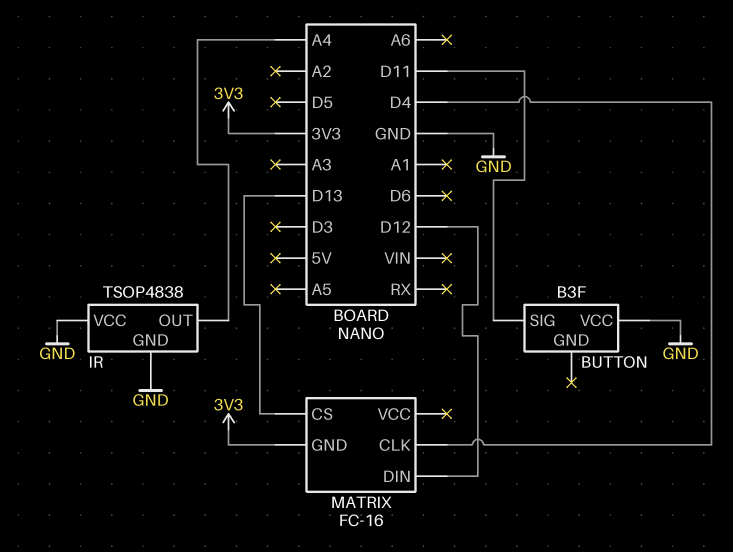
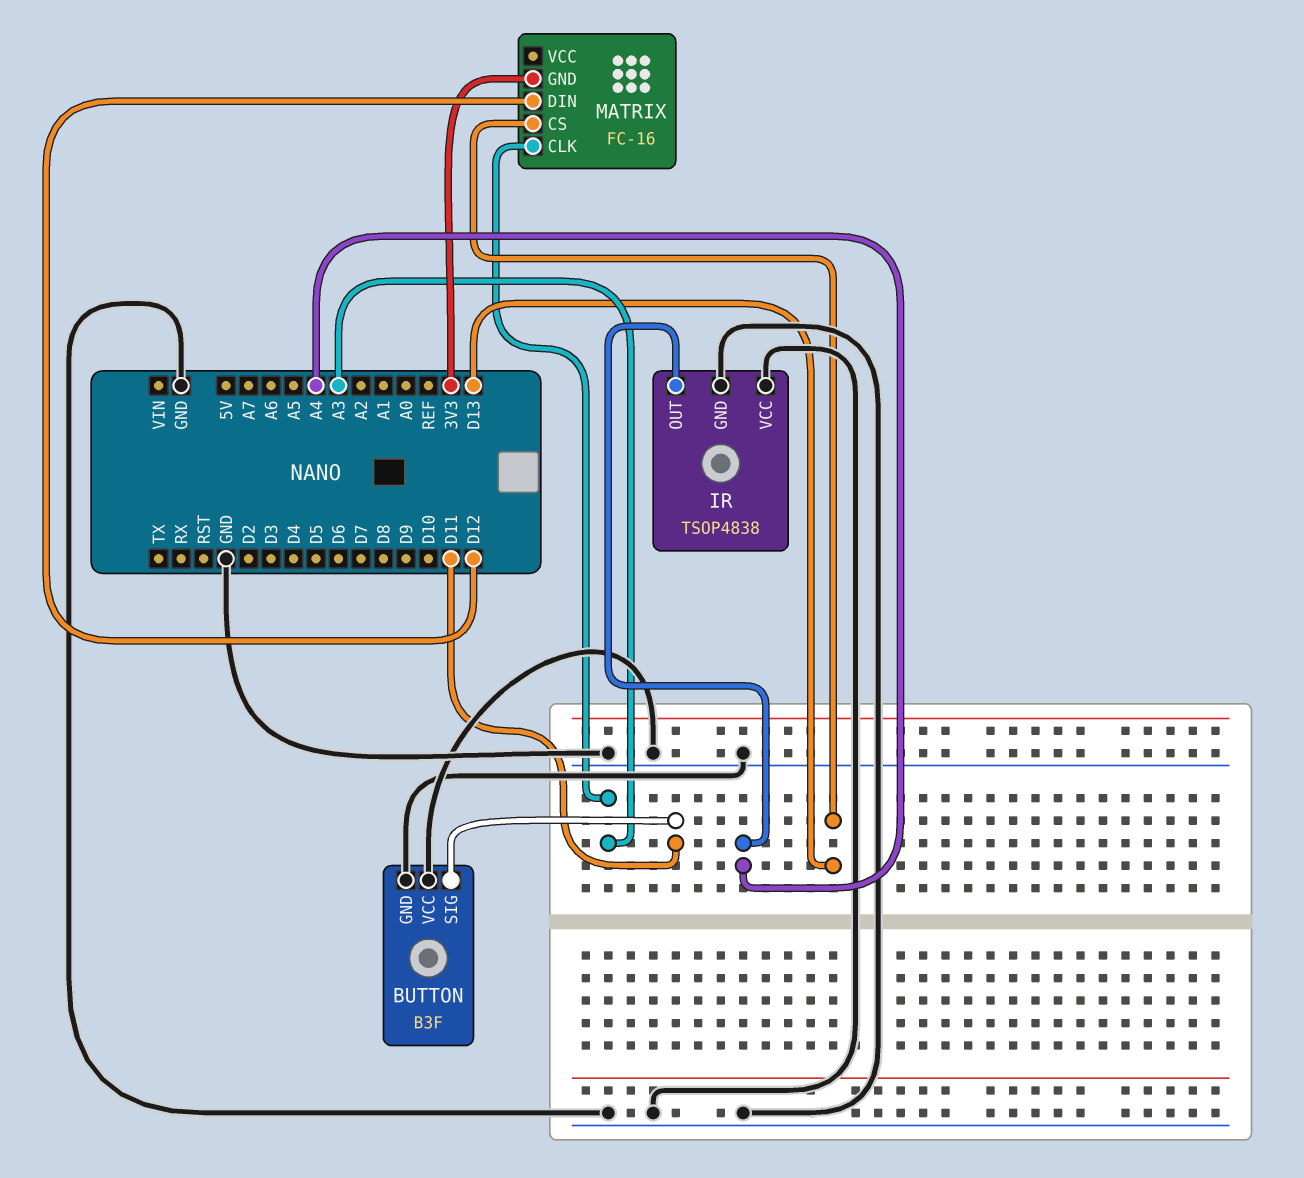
BUTTON pin GND: none -> GND
MATRIX pin CLK: D4 -> A3

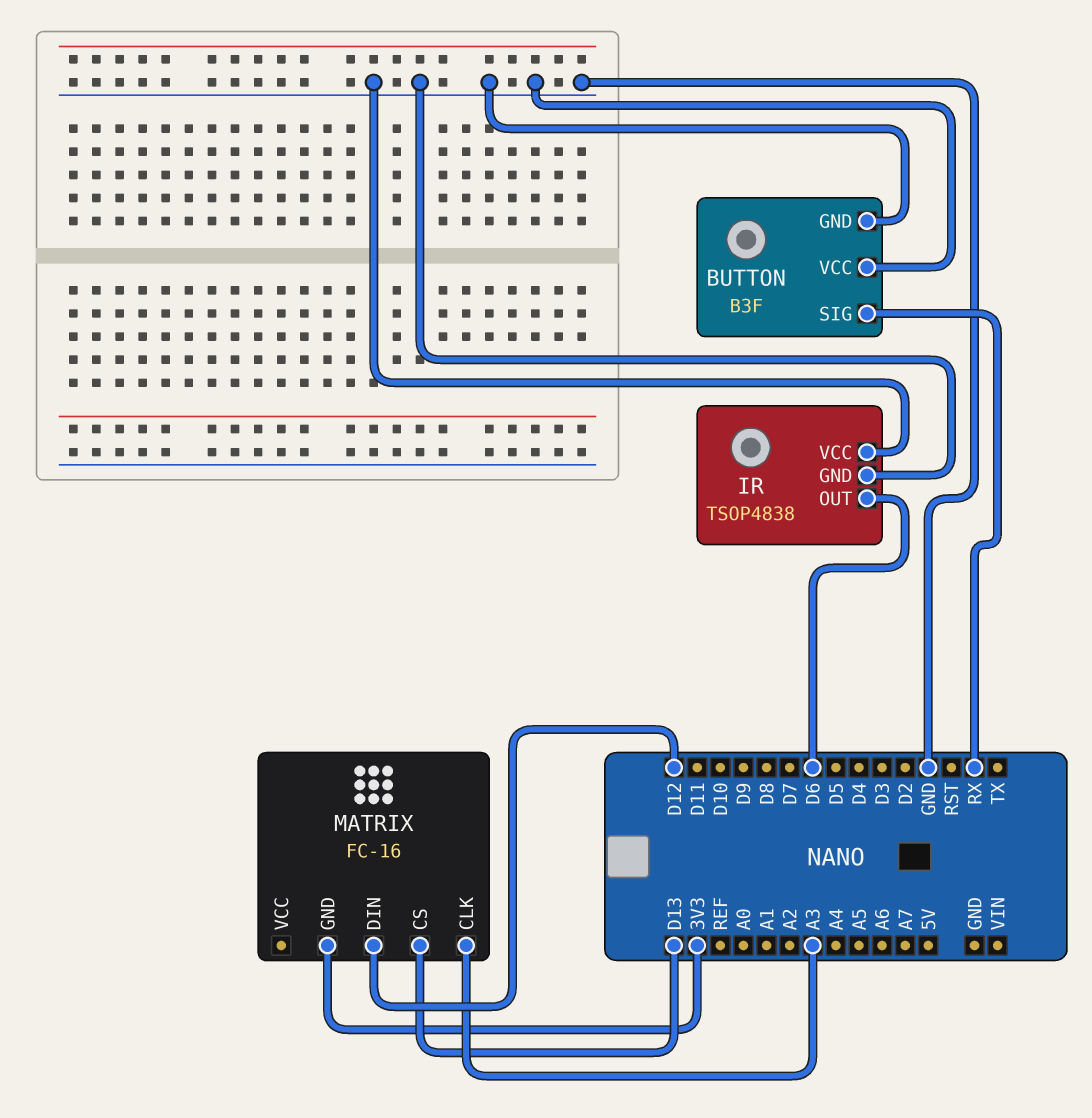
BUTTON pin SIG: D11 -> RX
IR pin OUT: A4 -> D6

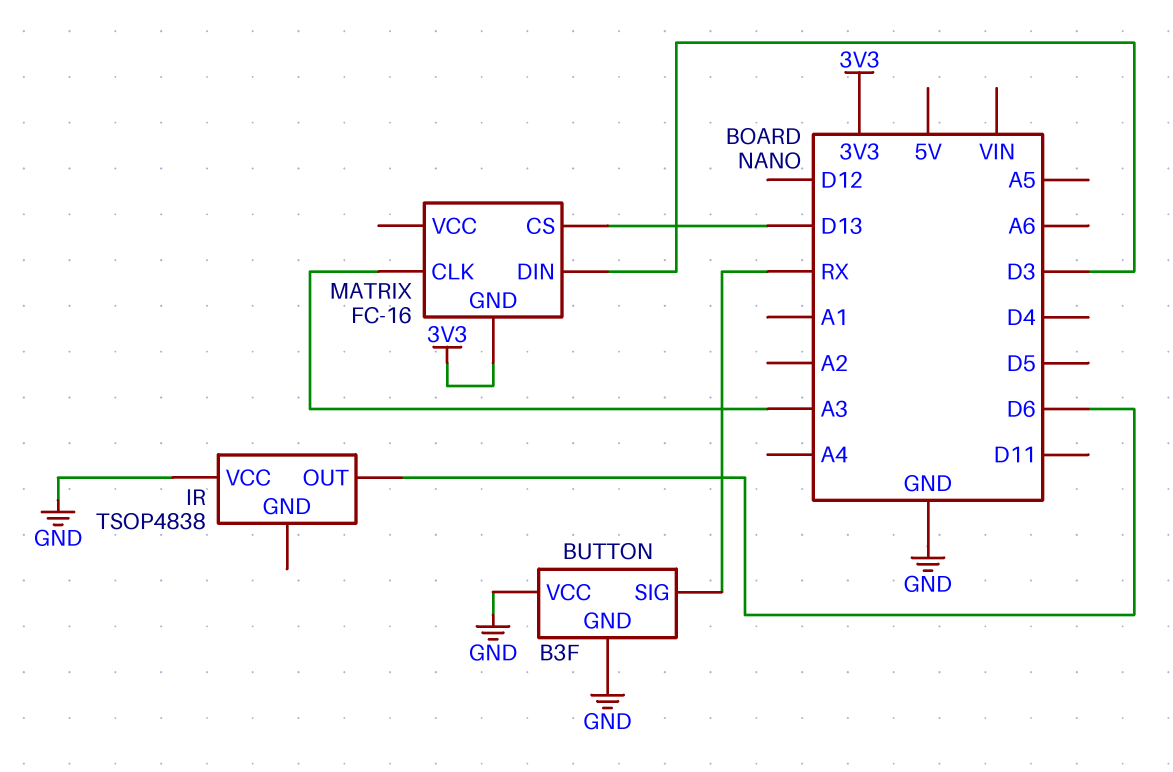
IR pin GND: GND -> none
MATRIX pin DIN: D12 -> D3

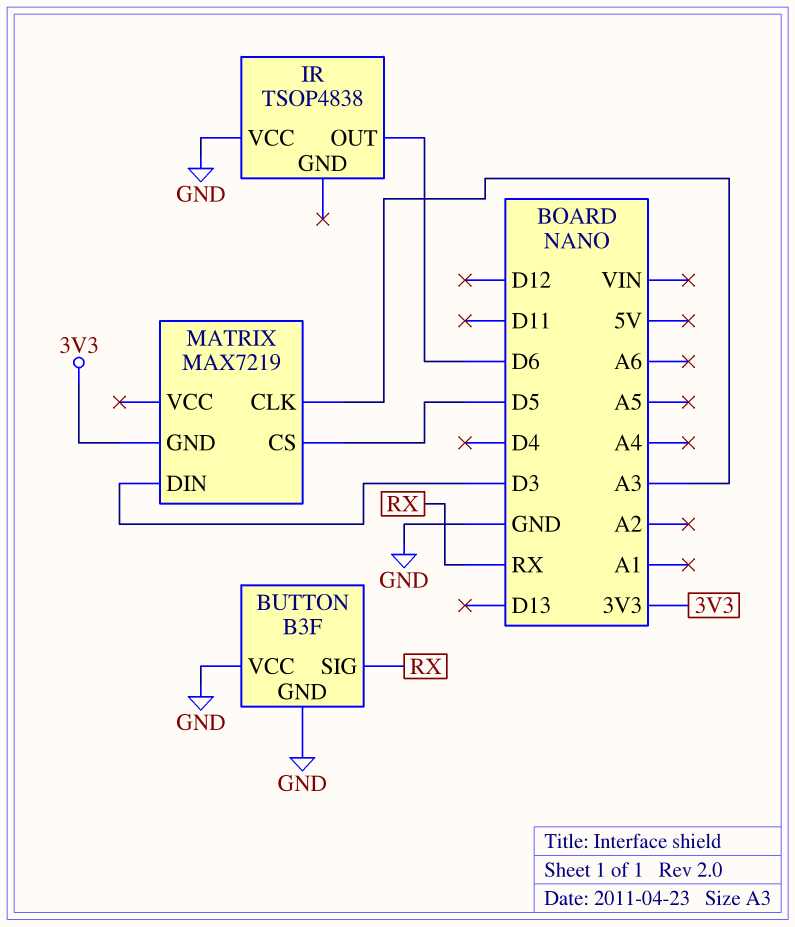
MATRIX: FC-16 -> MAX7219
MATRIX pin CS: D13 -> D5

